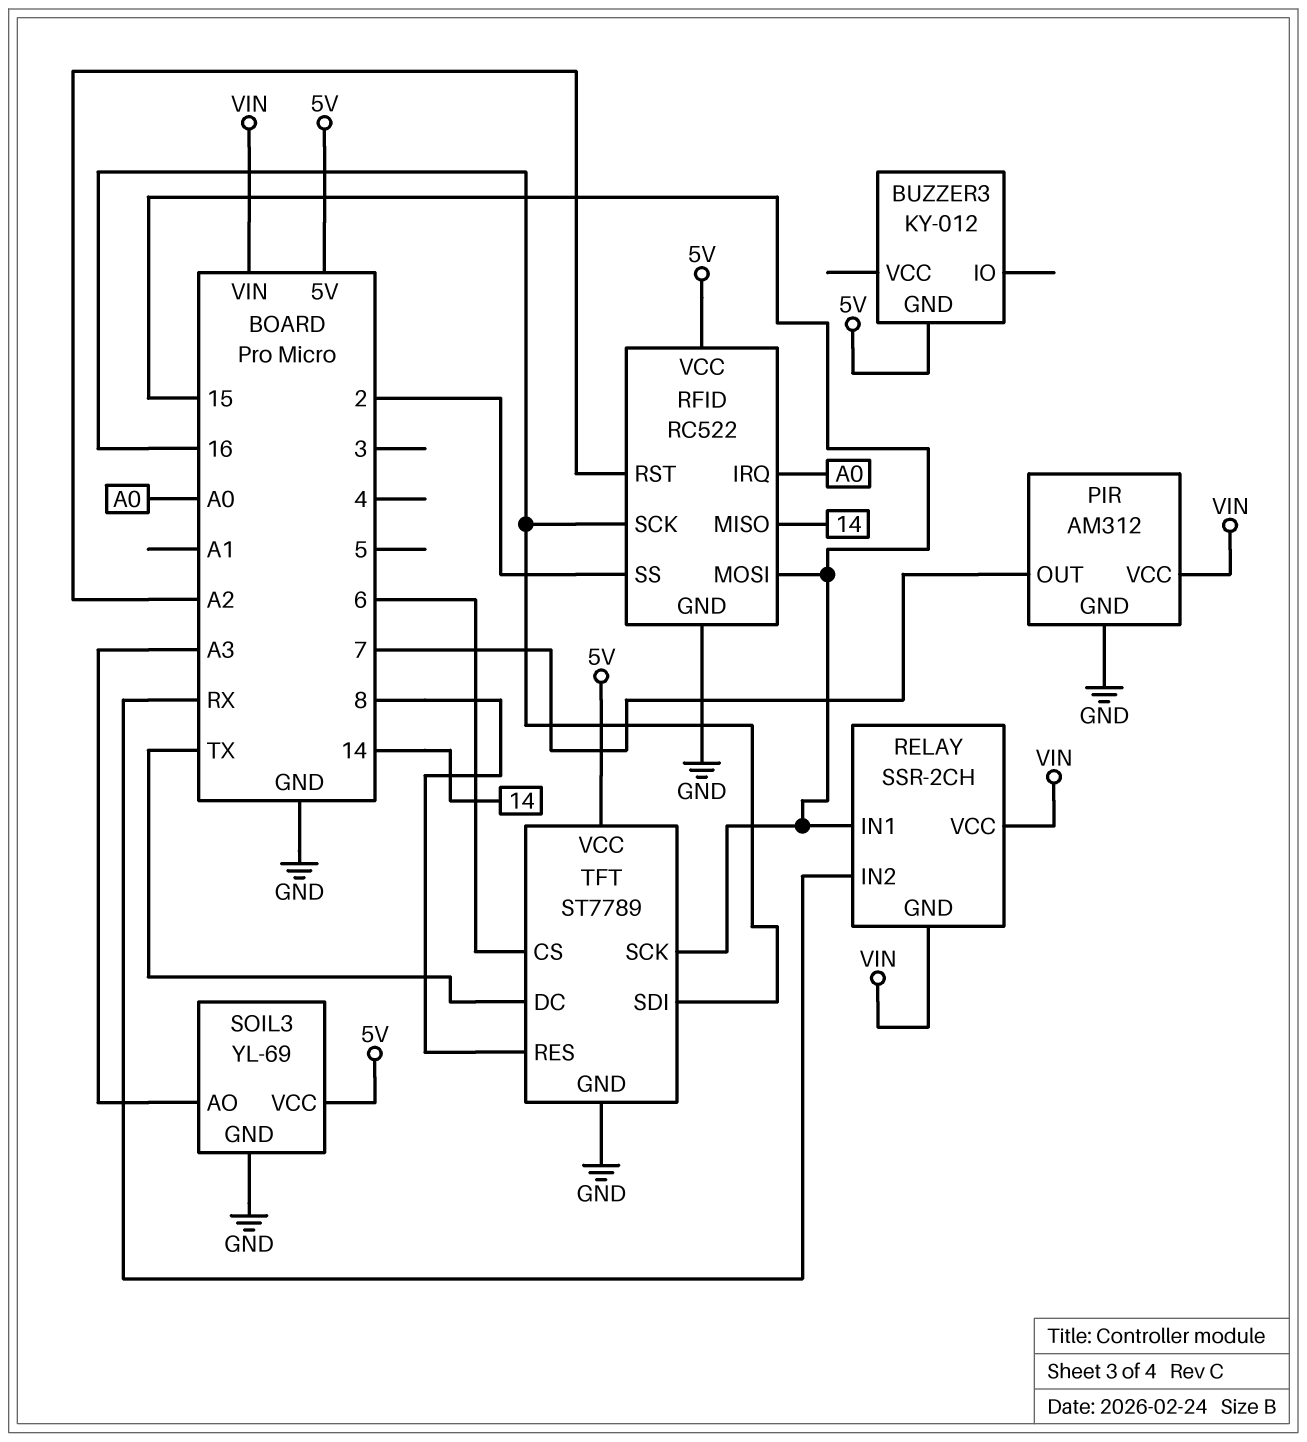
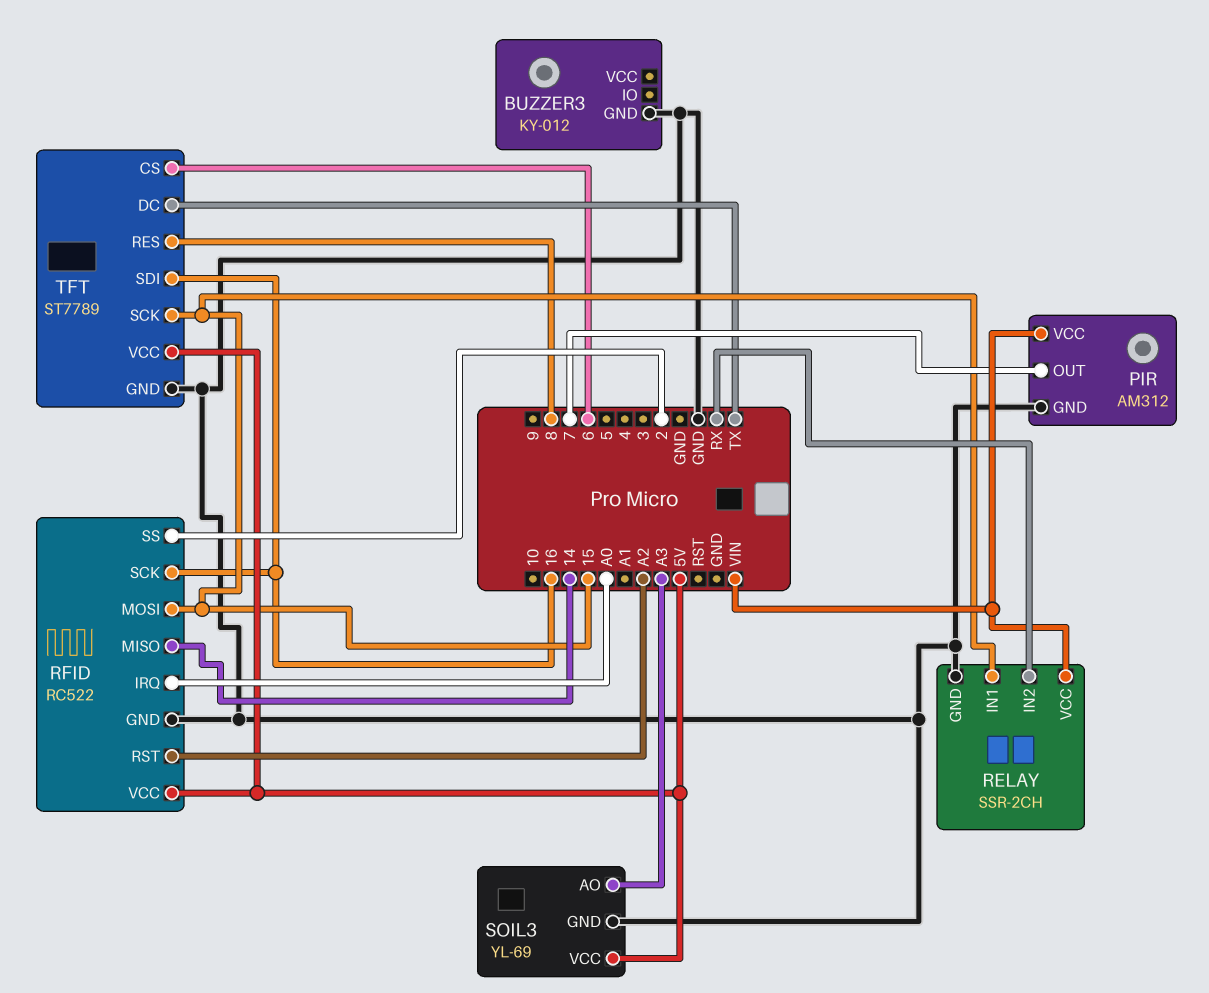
BUZZER3 pin GND: 5V -> GND
RELAY pin GND: VIN -> GND

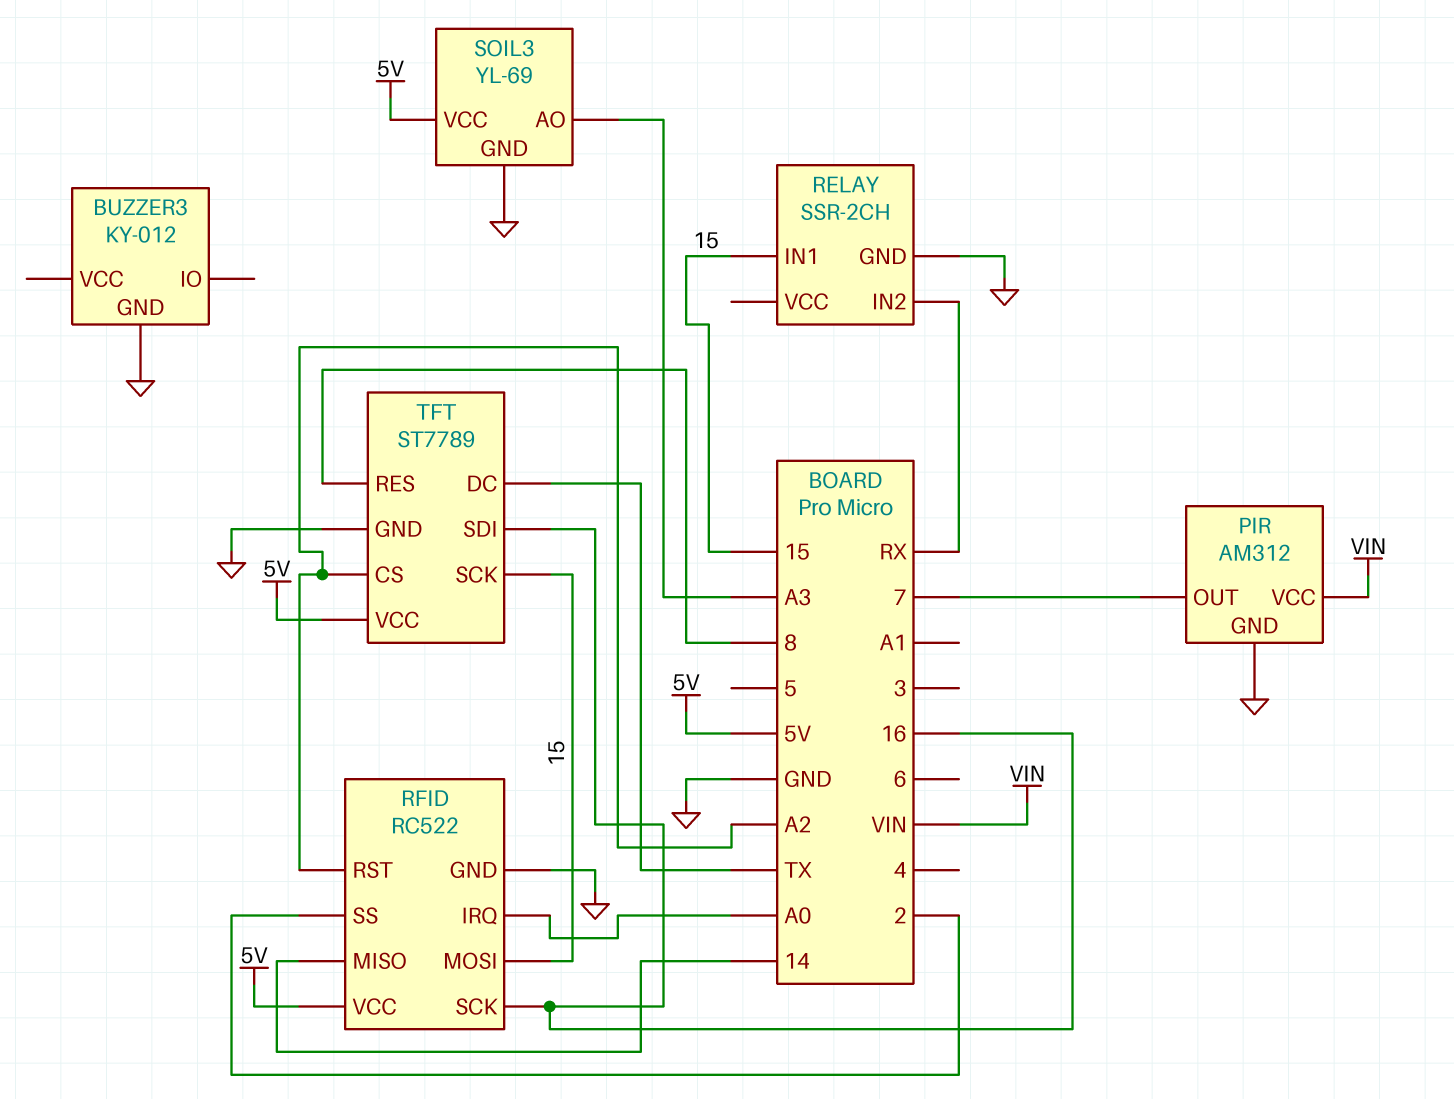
RELAY pin VCC: VIN -> none
TFT pin CS: 6 -> A2

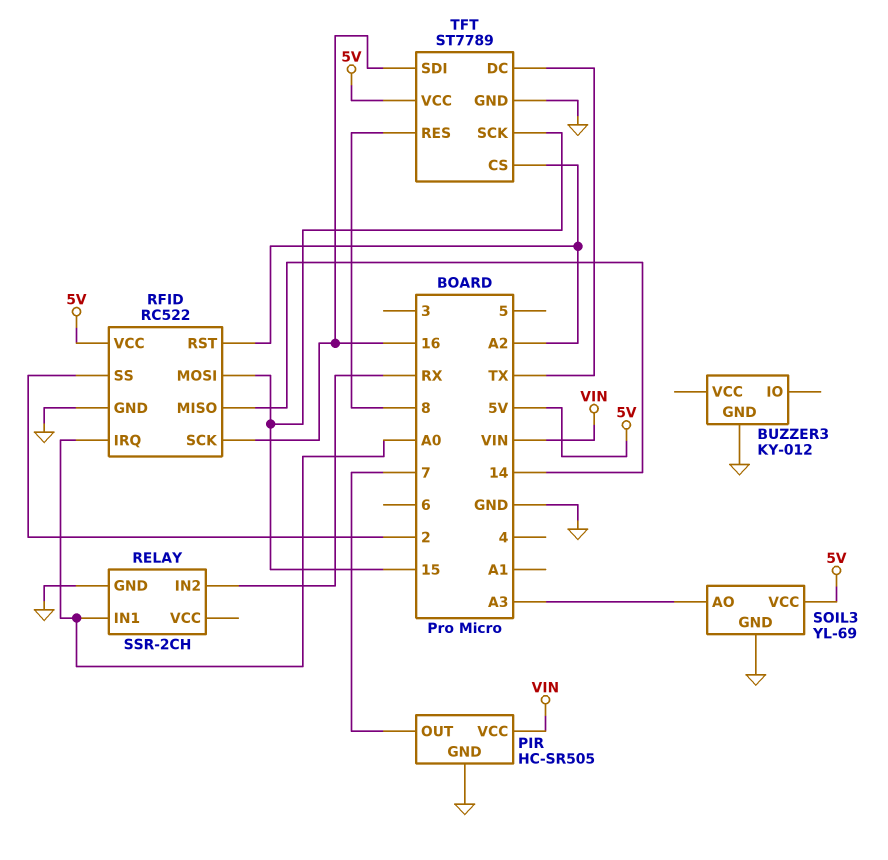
PIR: AM312 -> HC-SR505
RELAY pin IN1: 15 -> A0

